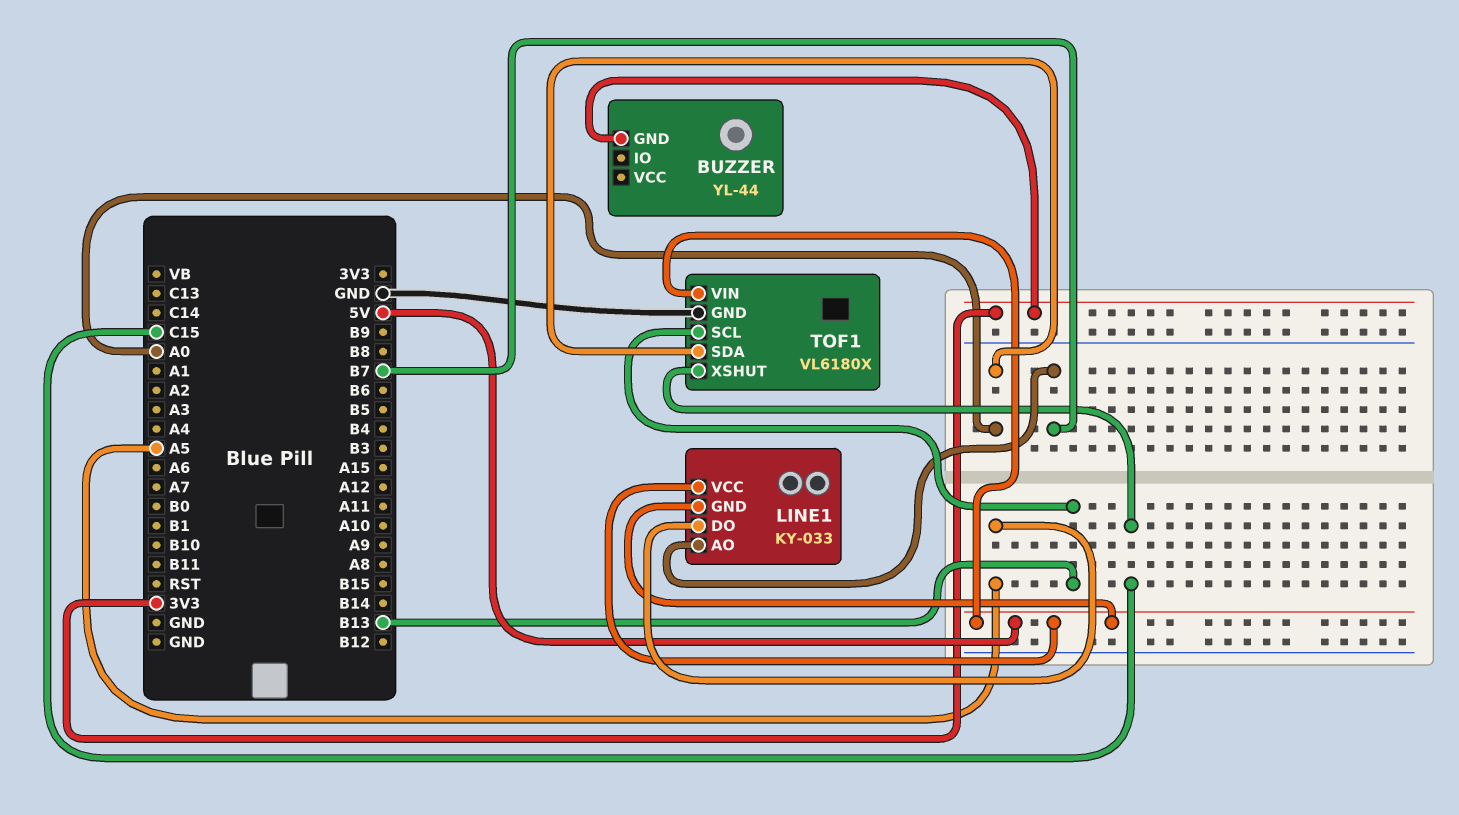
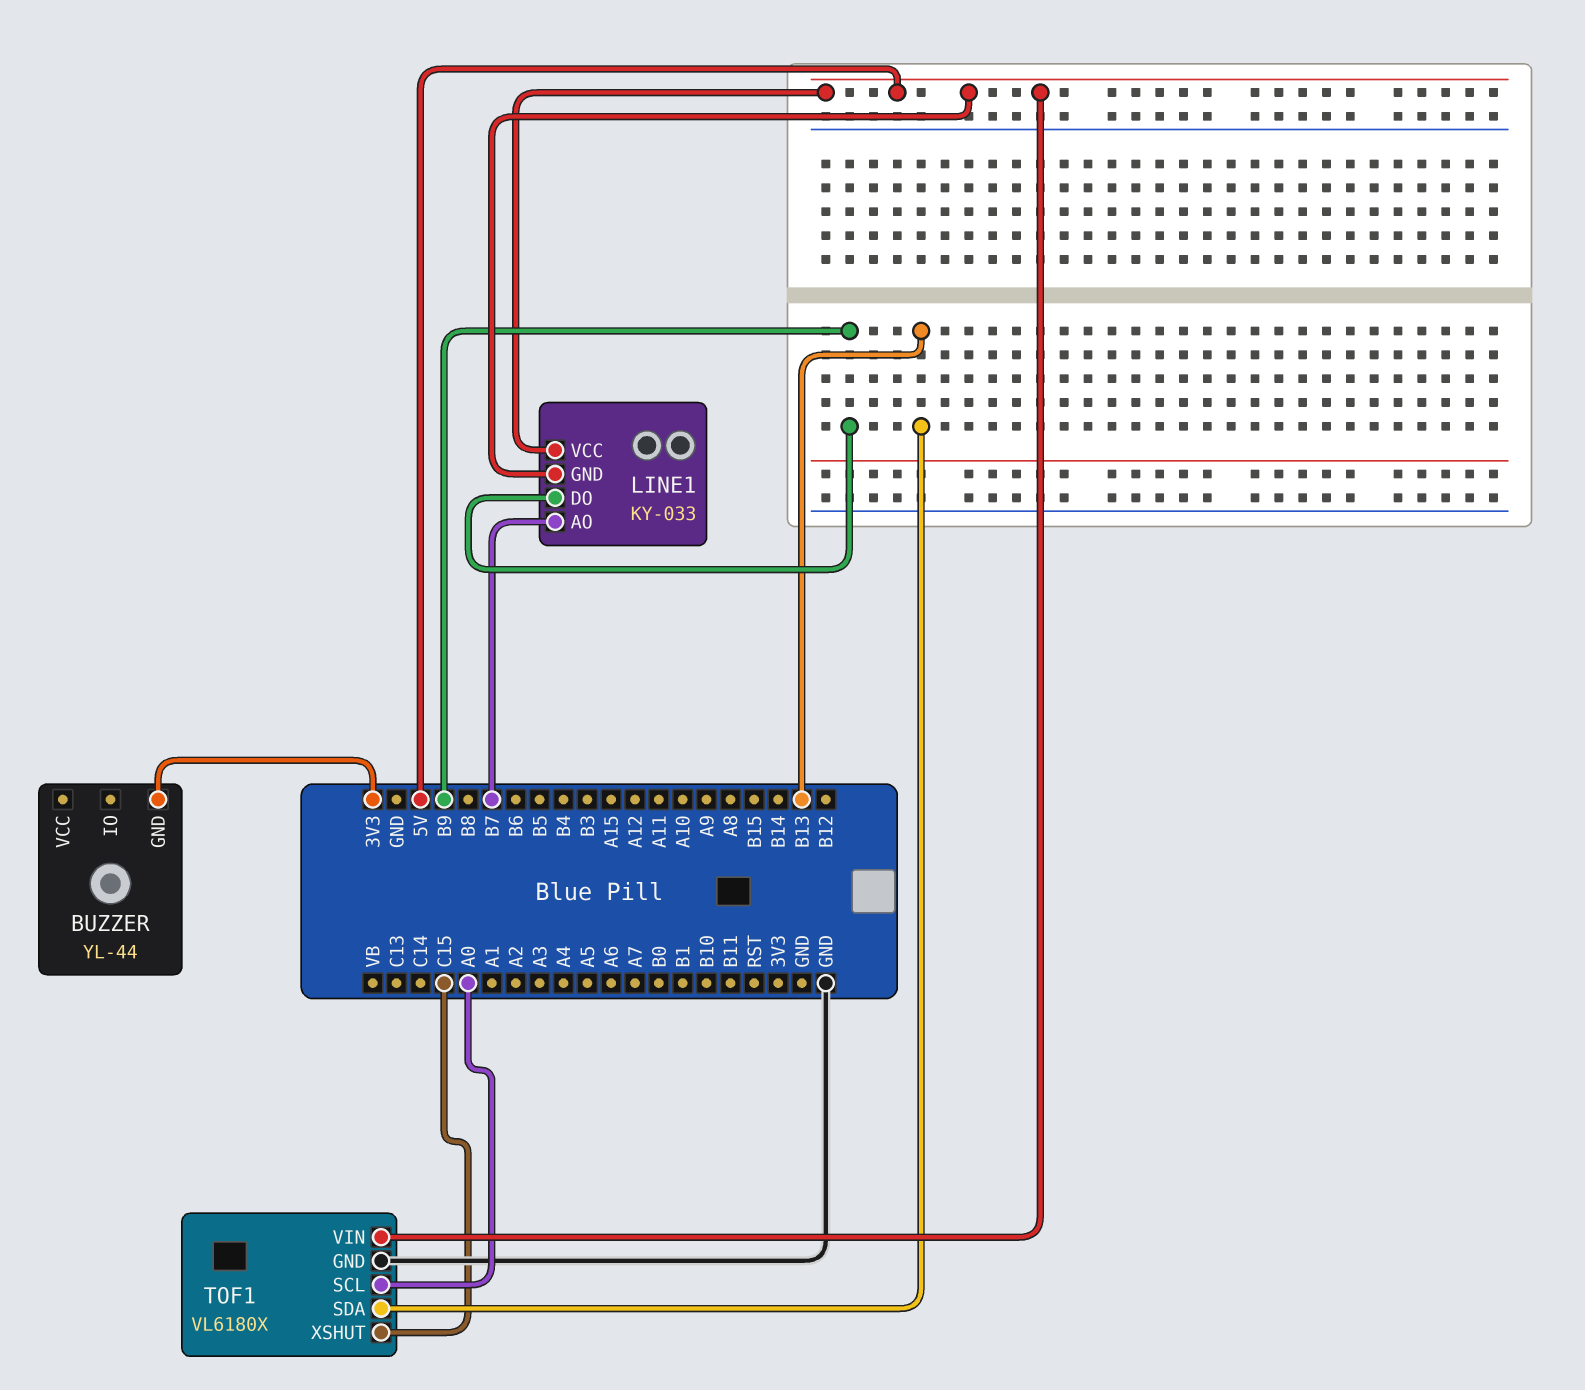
LINE1 pin DO: A5 -> B9
TOF1 pin SCL: B13 -> A0
TOF1 pin SDA: A0 -> B13

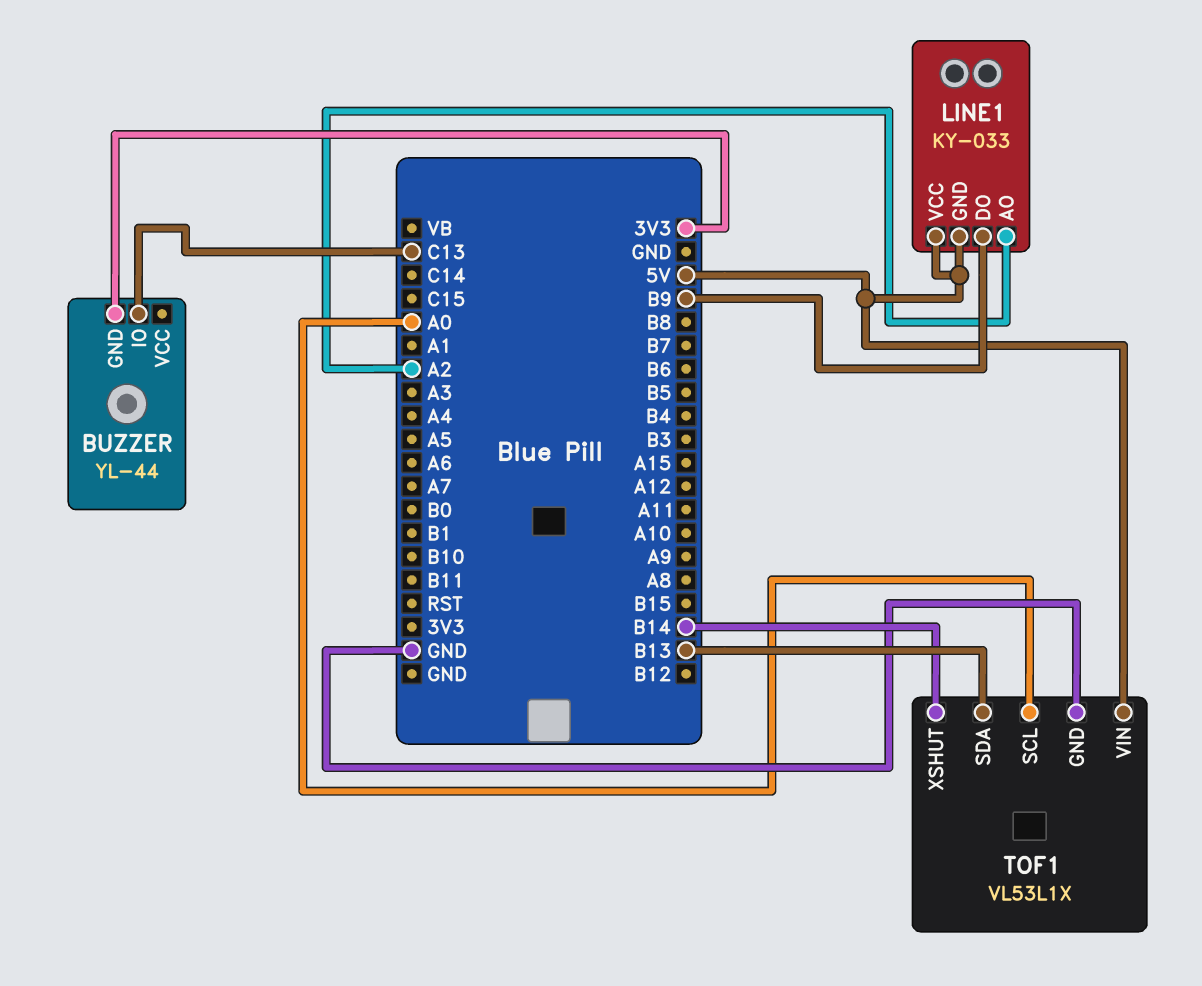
BUZZER pin IO: none -> C13
LINE1 pin AO: B7 -> A2
TOF1: VL6180X -> VL53L1X
TOF1 pin XSHUT: C15 -> B14

